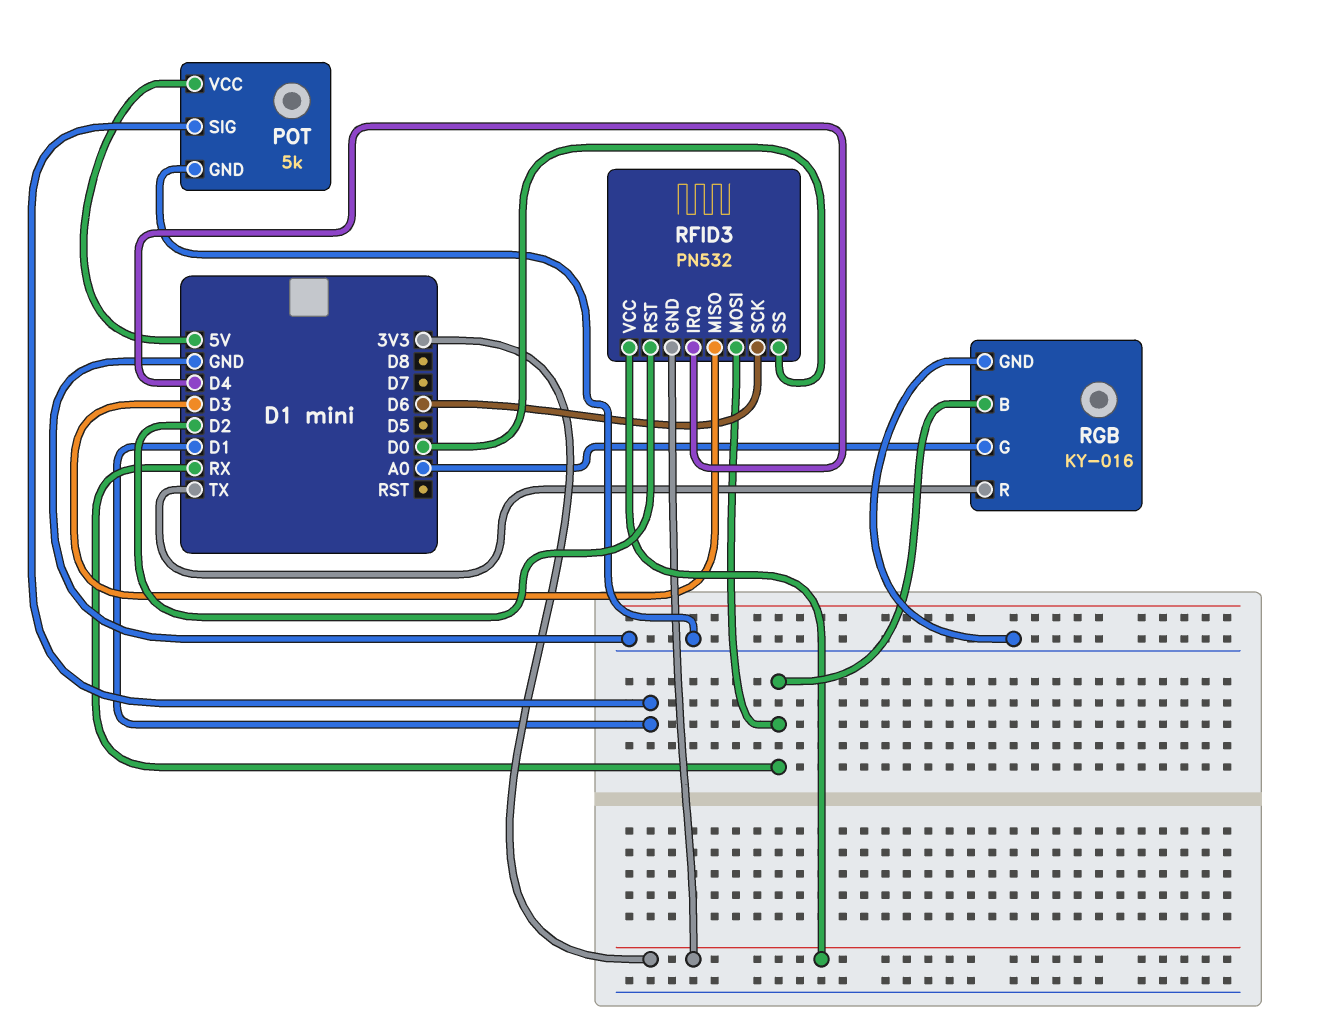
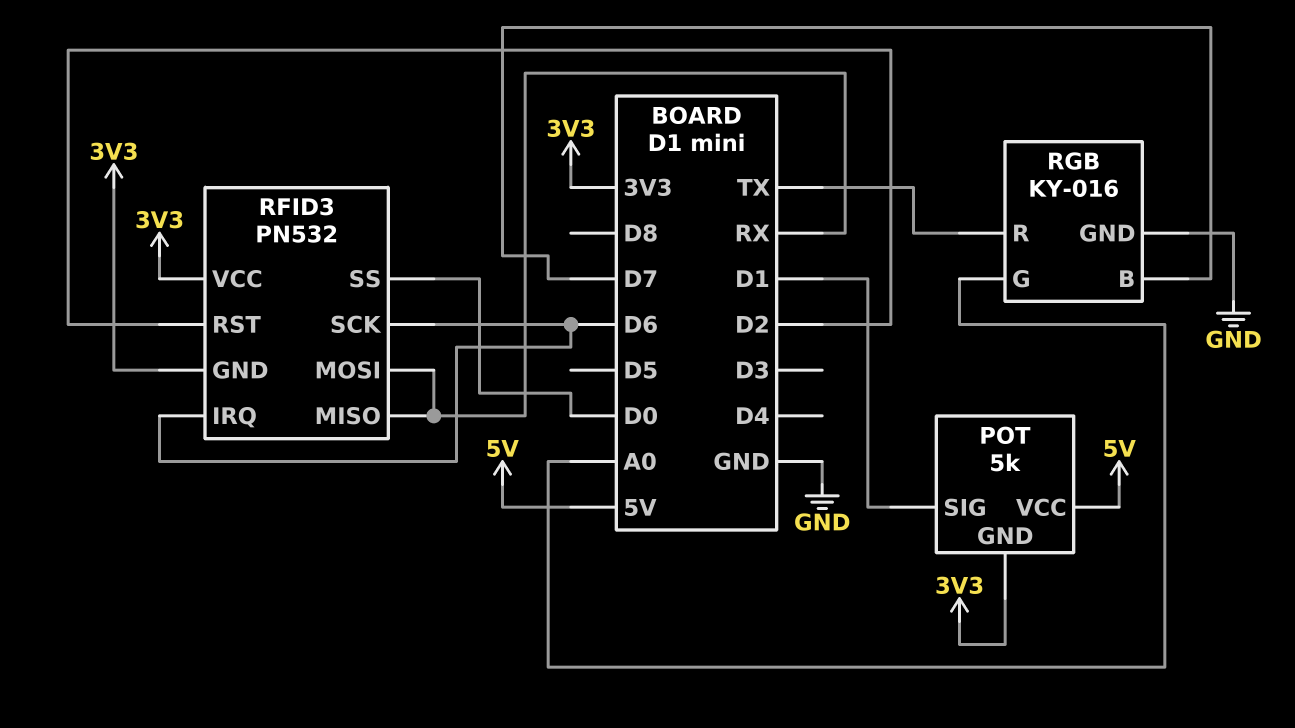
POT pin GND: GND -> 3V3
RFID3 pin IRQ: D4 -> D6
RFID3 pin MISO: D3 -> RX
RGB pin B: RX -> D7

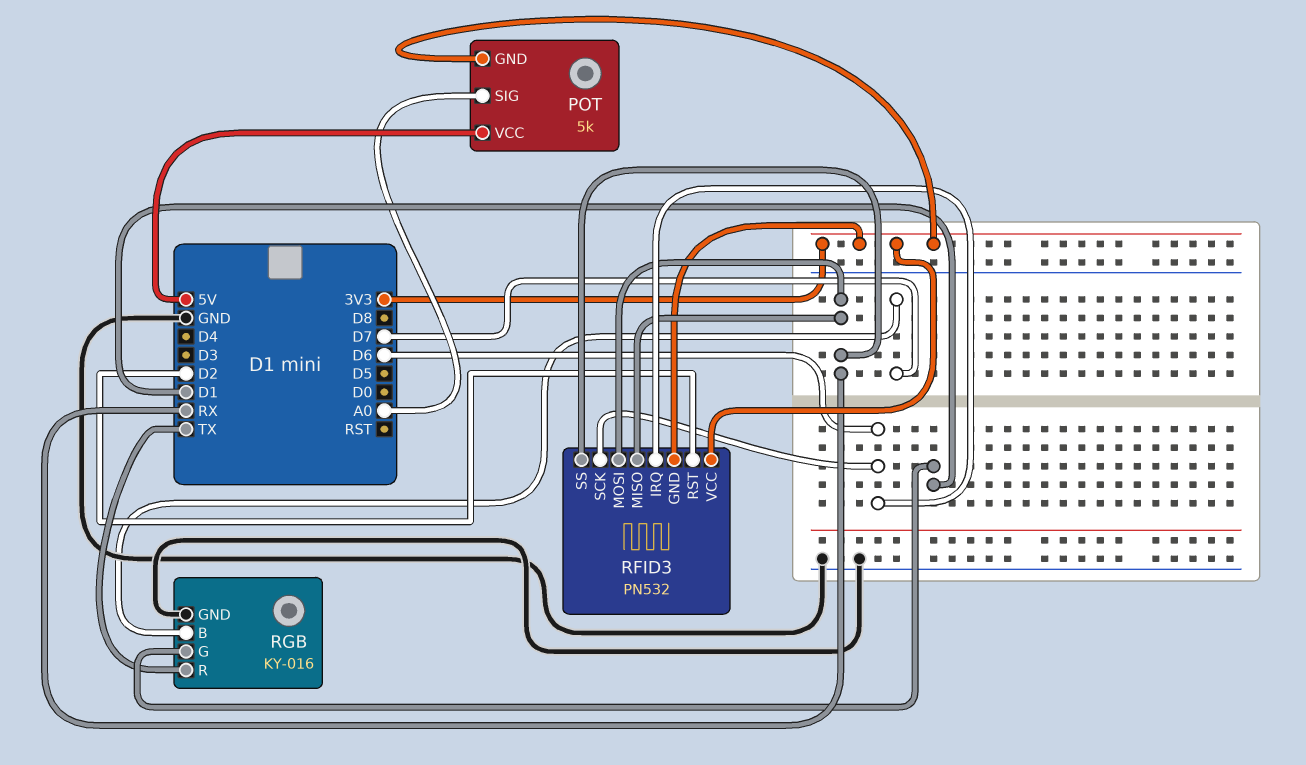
POT pin SIG: D1 -> A0
RFID3 pin SS: D0 -> RX
RGB pin G: A0 -> D1

